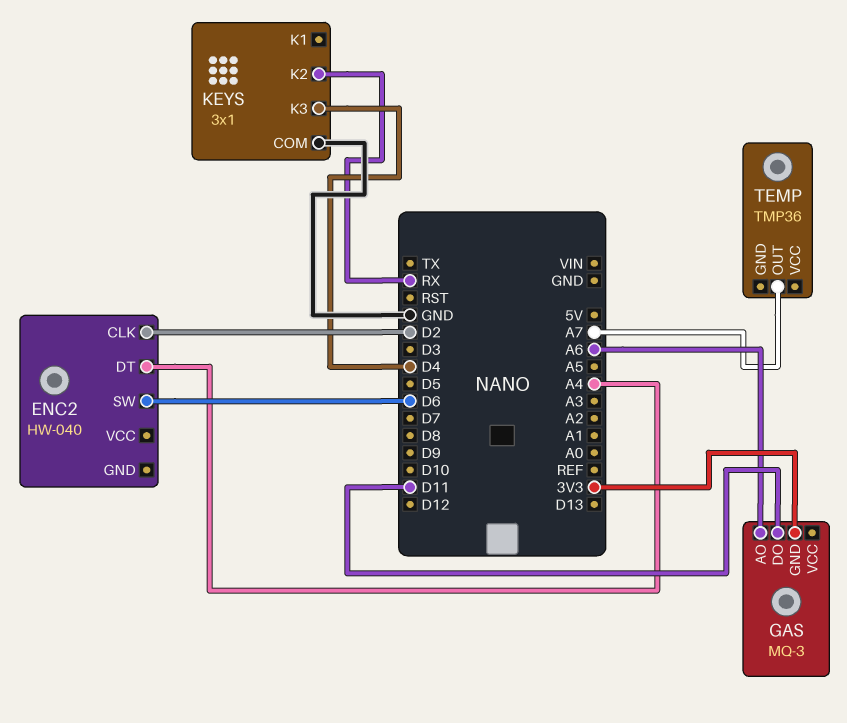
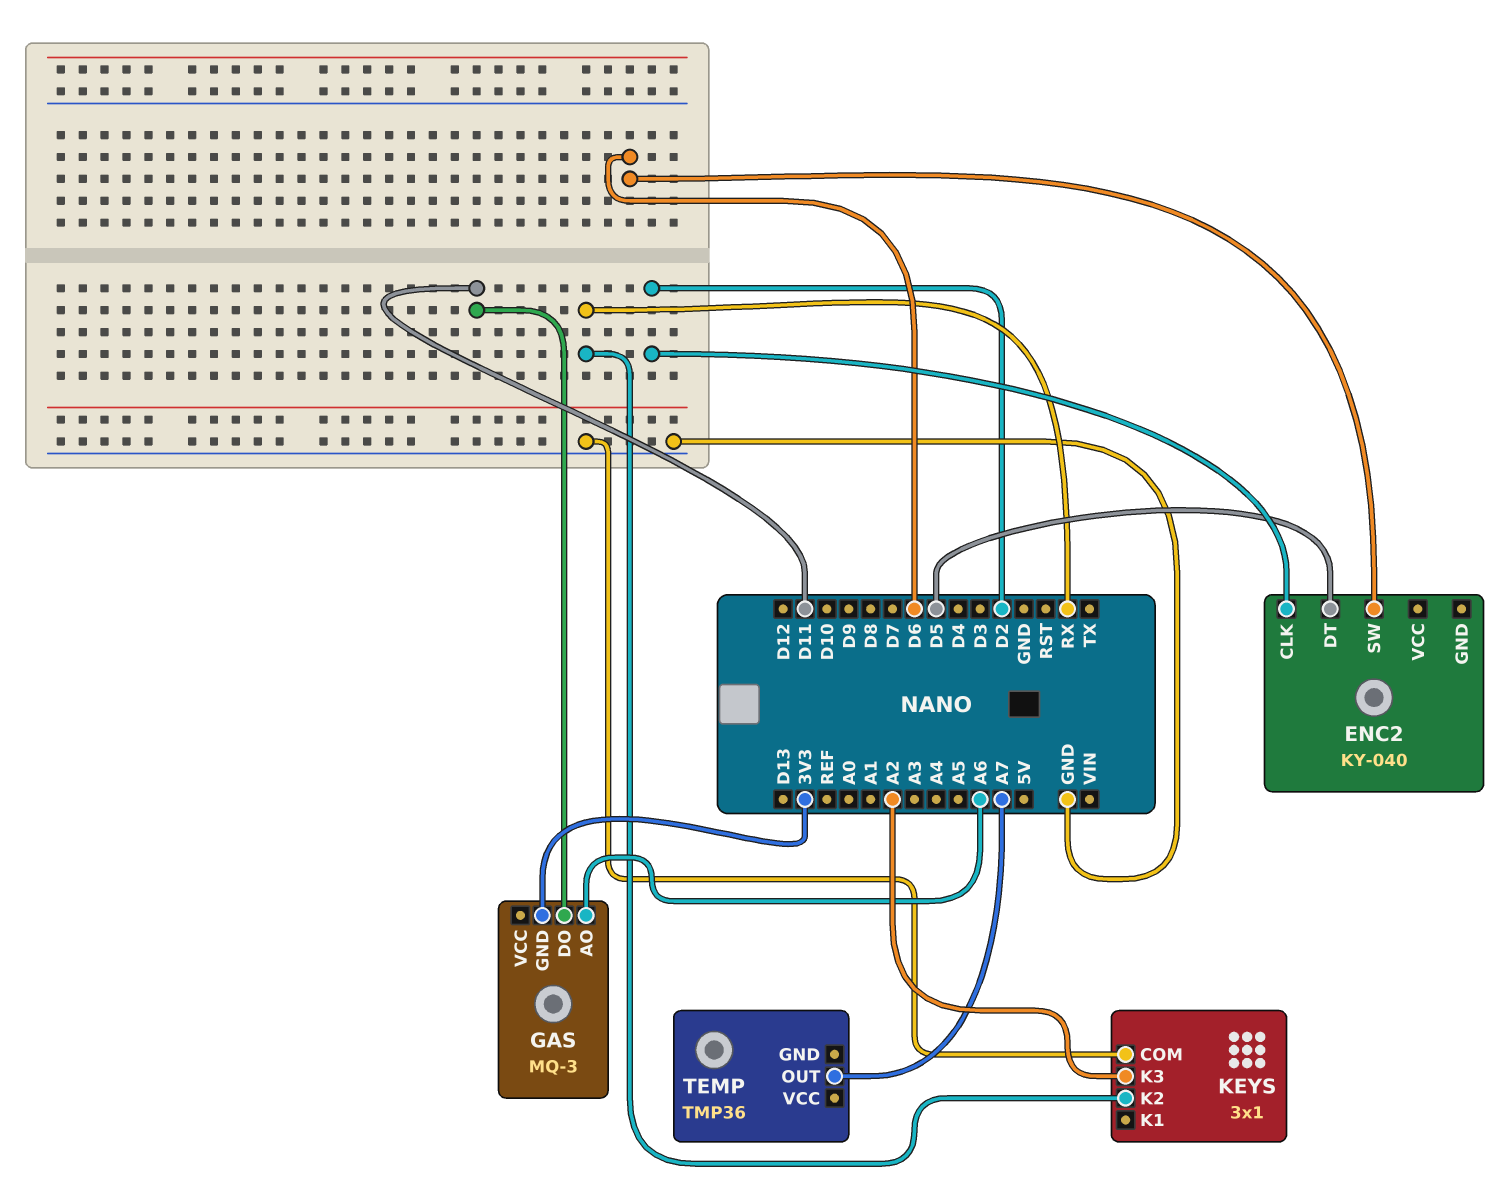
ENC2: HW-040 -> KY-040
ENC2 pin DT: A4 -> D5
KEYS pin K3: D4 -> A2

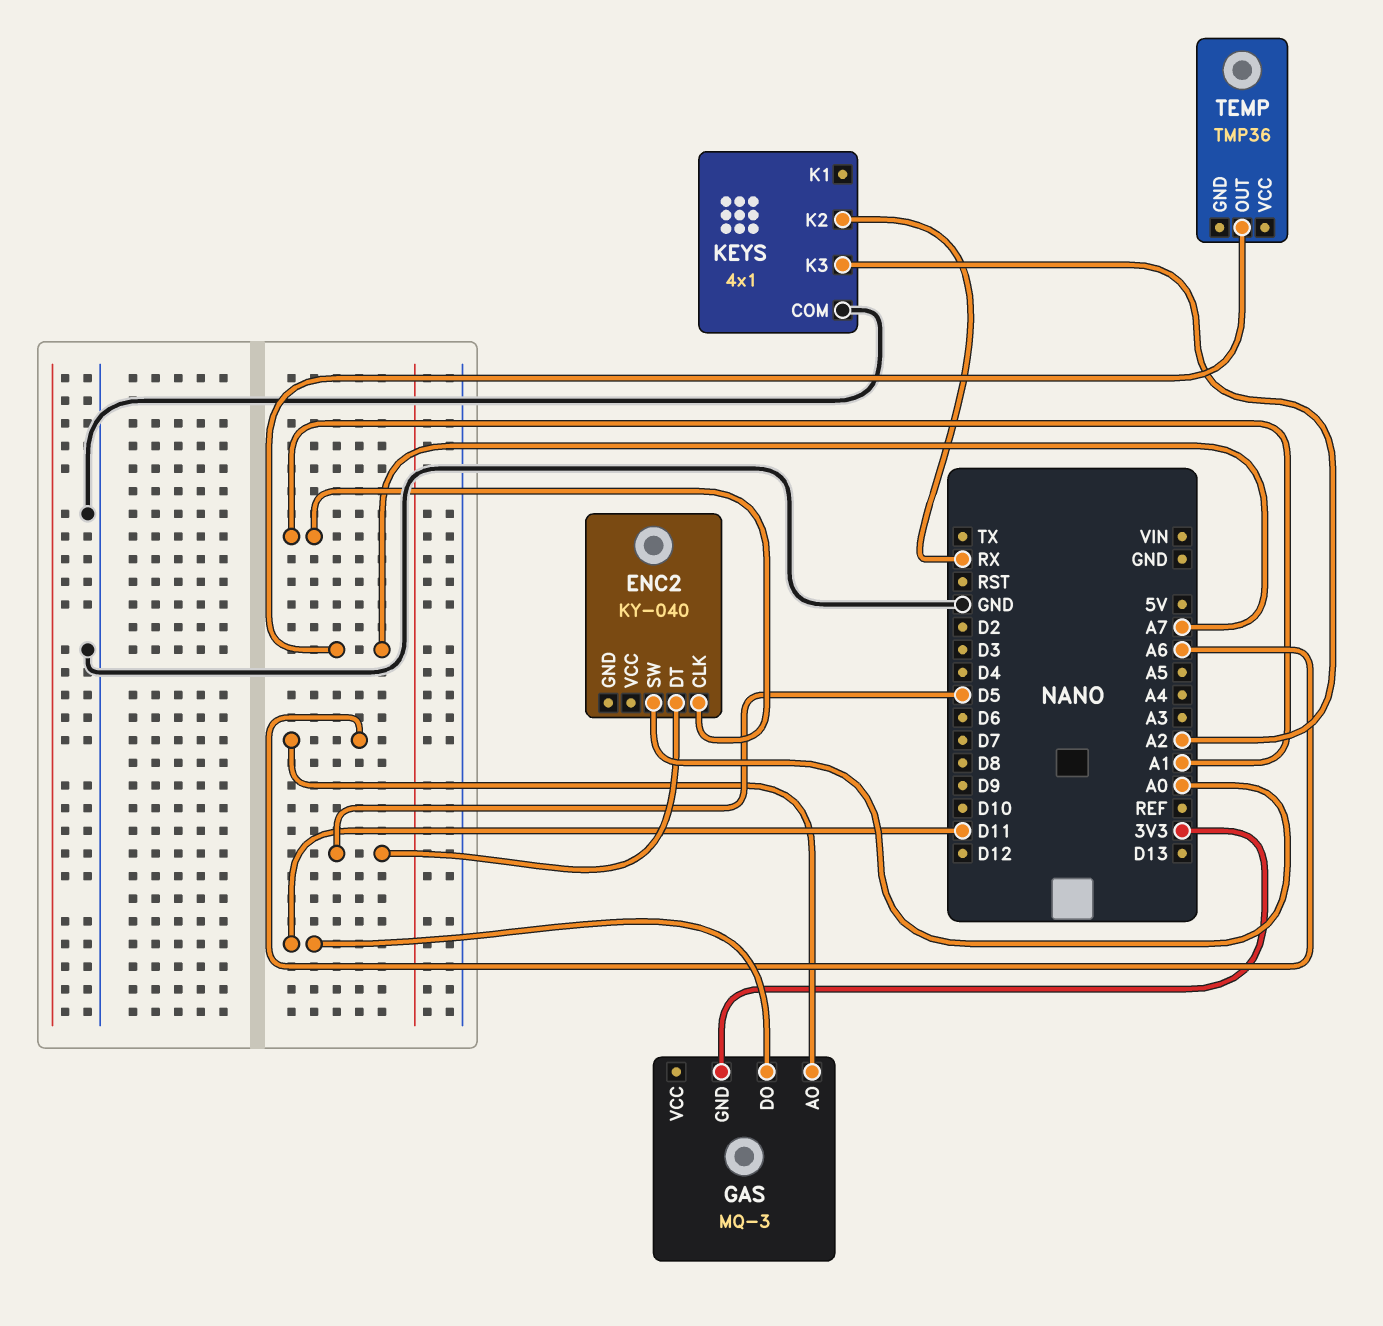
ENC2 pin CLK: D2 -> A1
ENC2 pin SW: D6 -> A0
KEYS: 3x1 -> 4x1

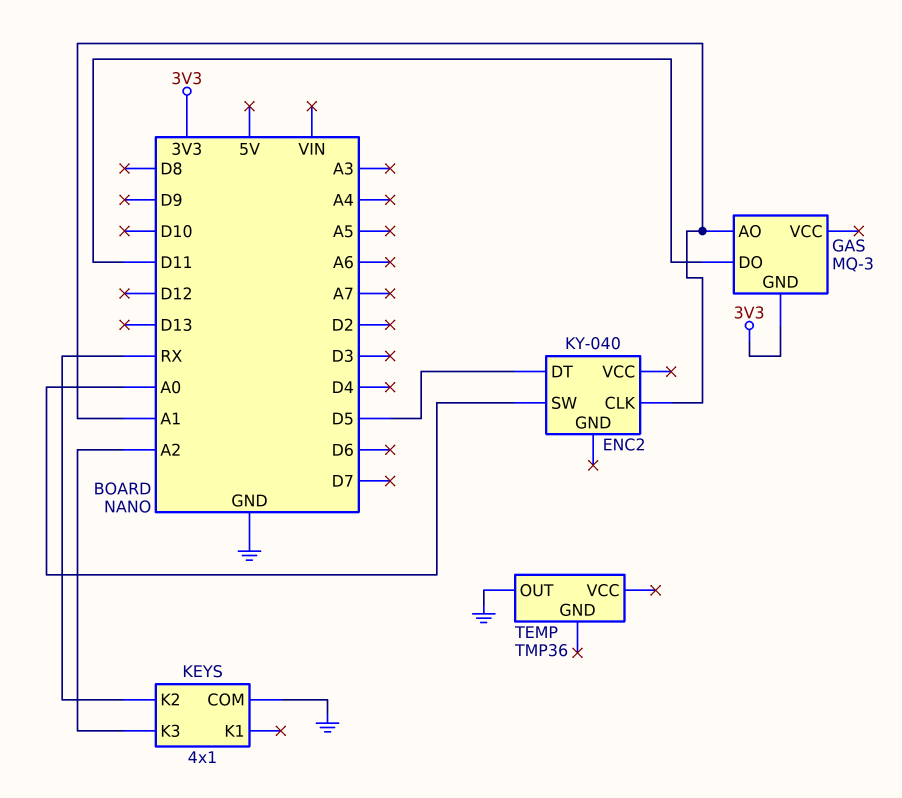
GAS pin AO: A6 -> A1
TEMP pin OUT: A7 -> GND

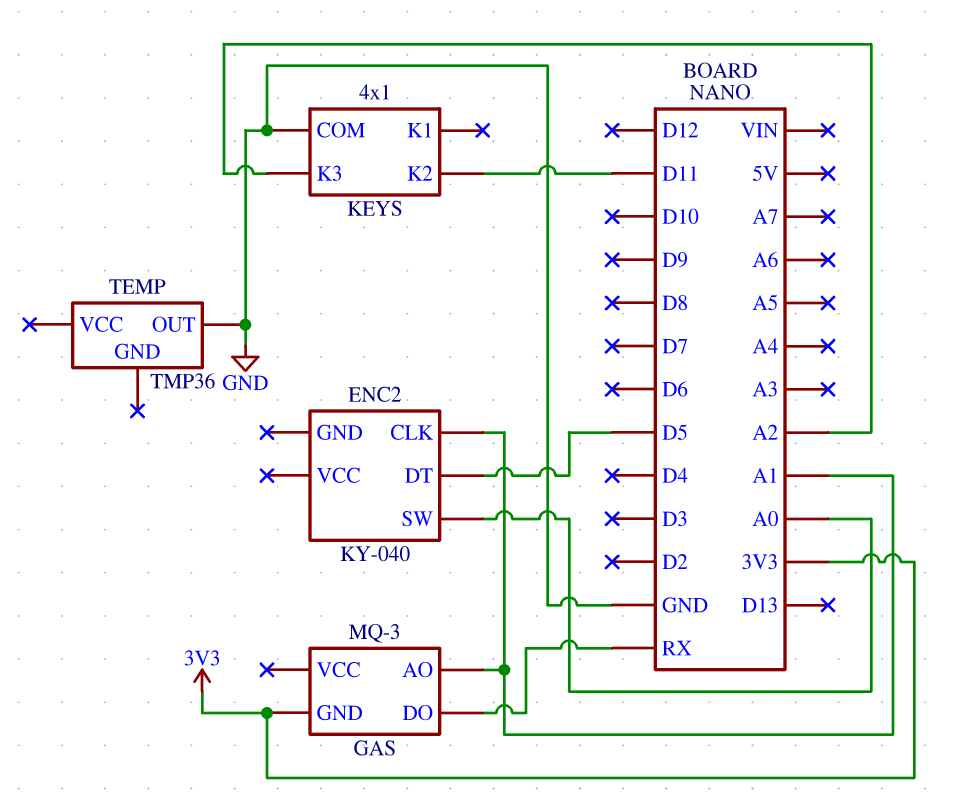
GAS pin DO: D11 -> RX
KEYS pin K2: RX -> D11

